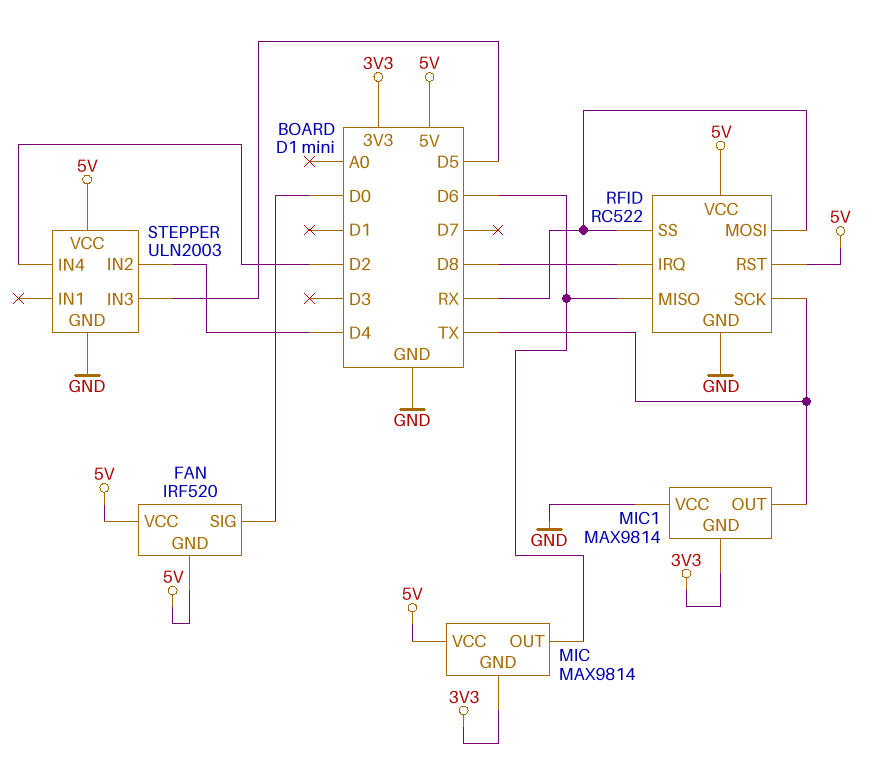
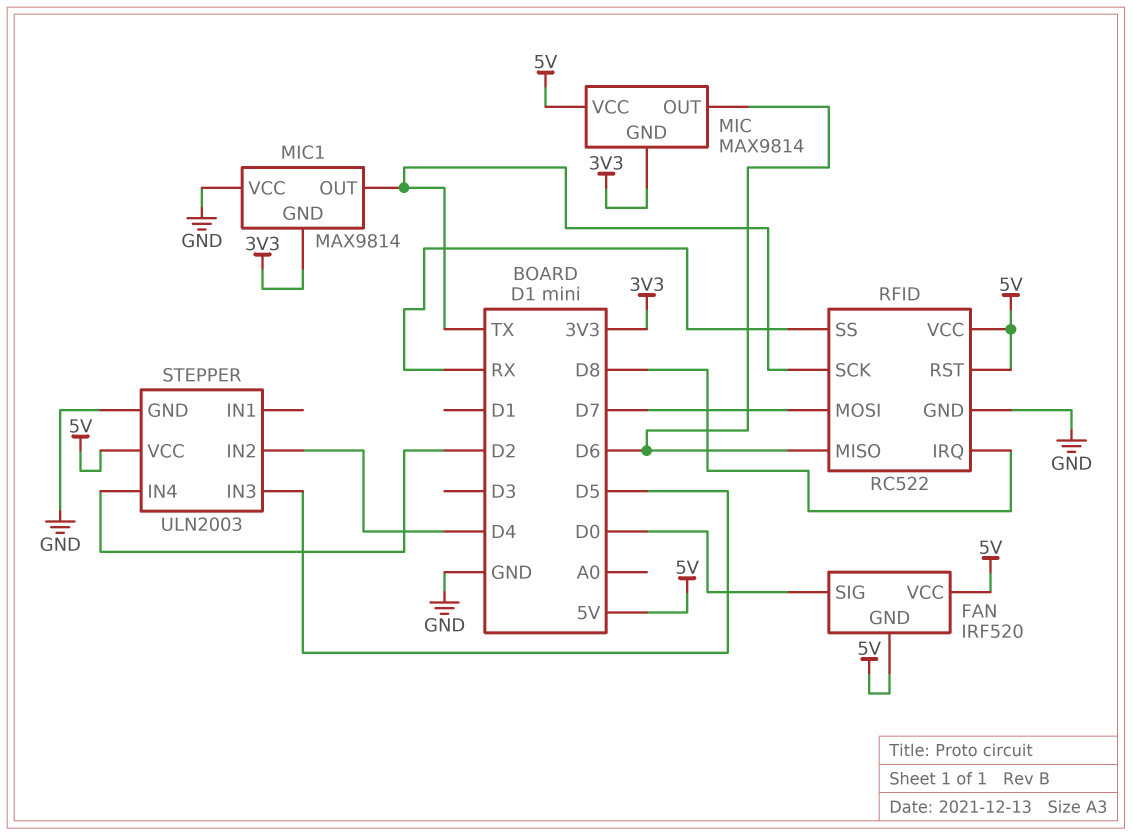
RFID pin MOSI: RX -> D7

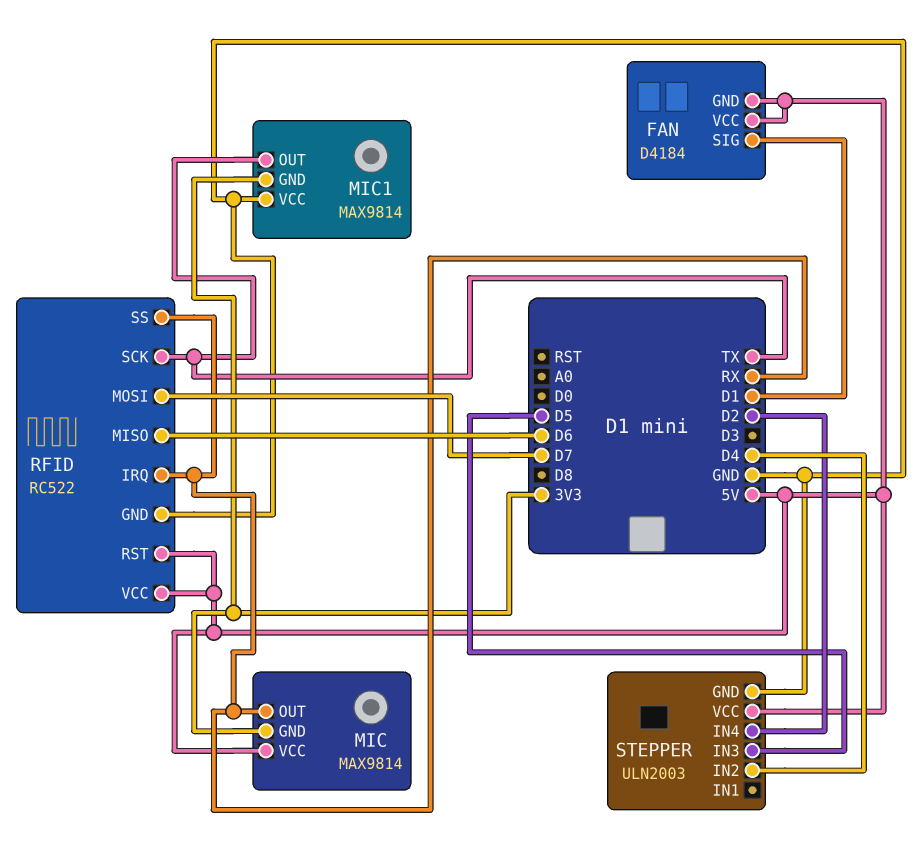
FAN: IRF520 -> D4184
FAN pin SIG: D0 -> D1
MIC pin OUT: D6 -> RX
RFID pin IRQ: D8 -> RX

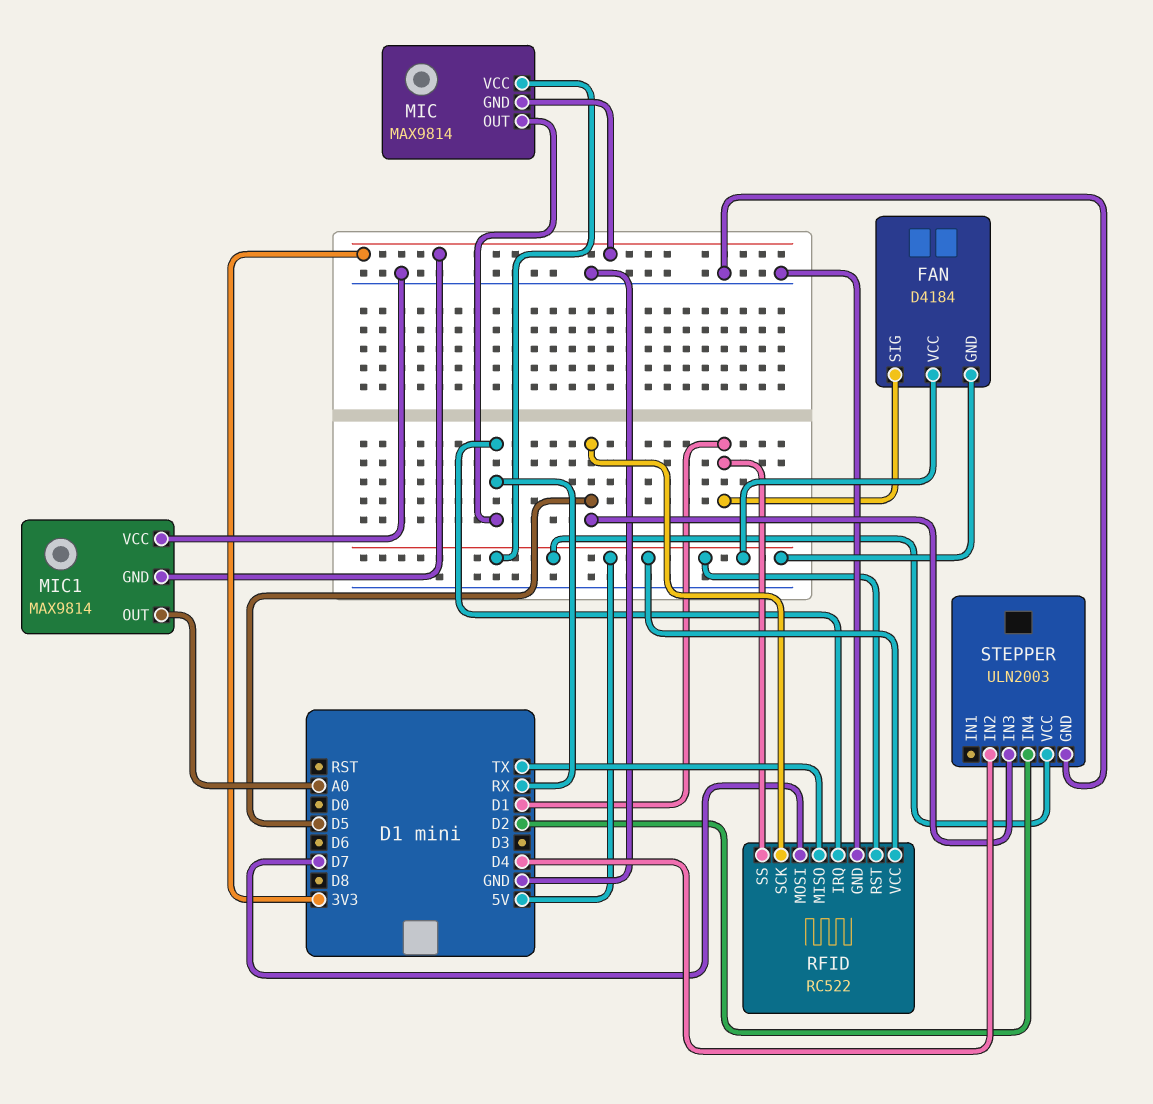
MIC1 pin OUT: TX -> A0
RFID pin MISO: D6 -> TX
RFID pin SCK: TX -> D5
RFID pin SS: RX -> D1

